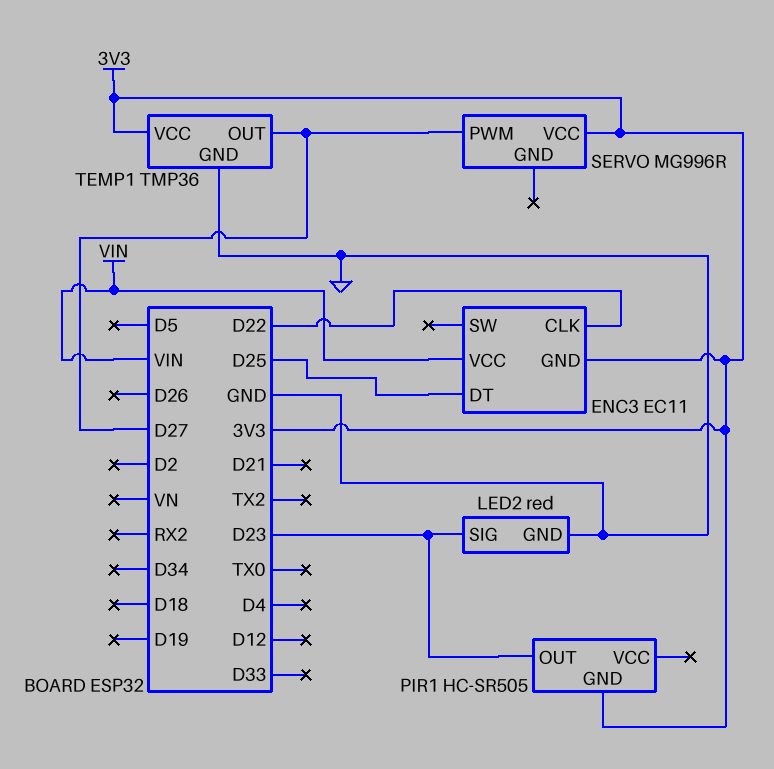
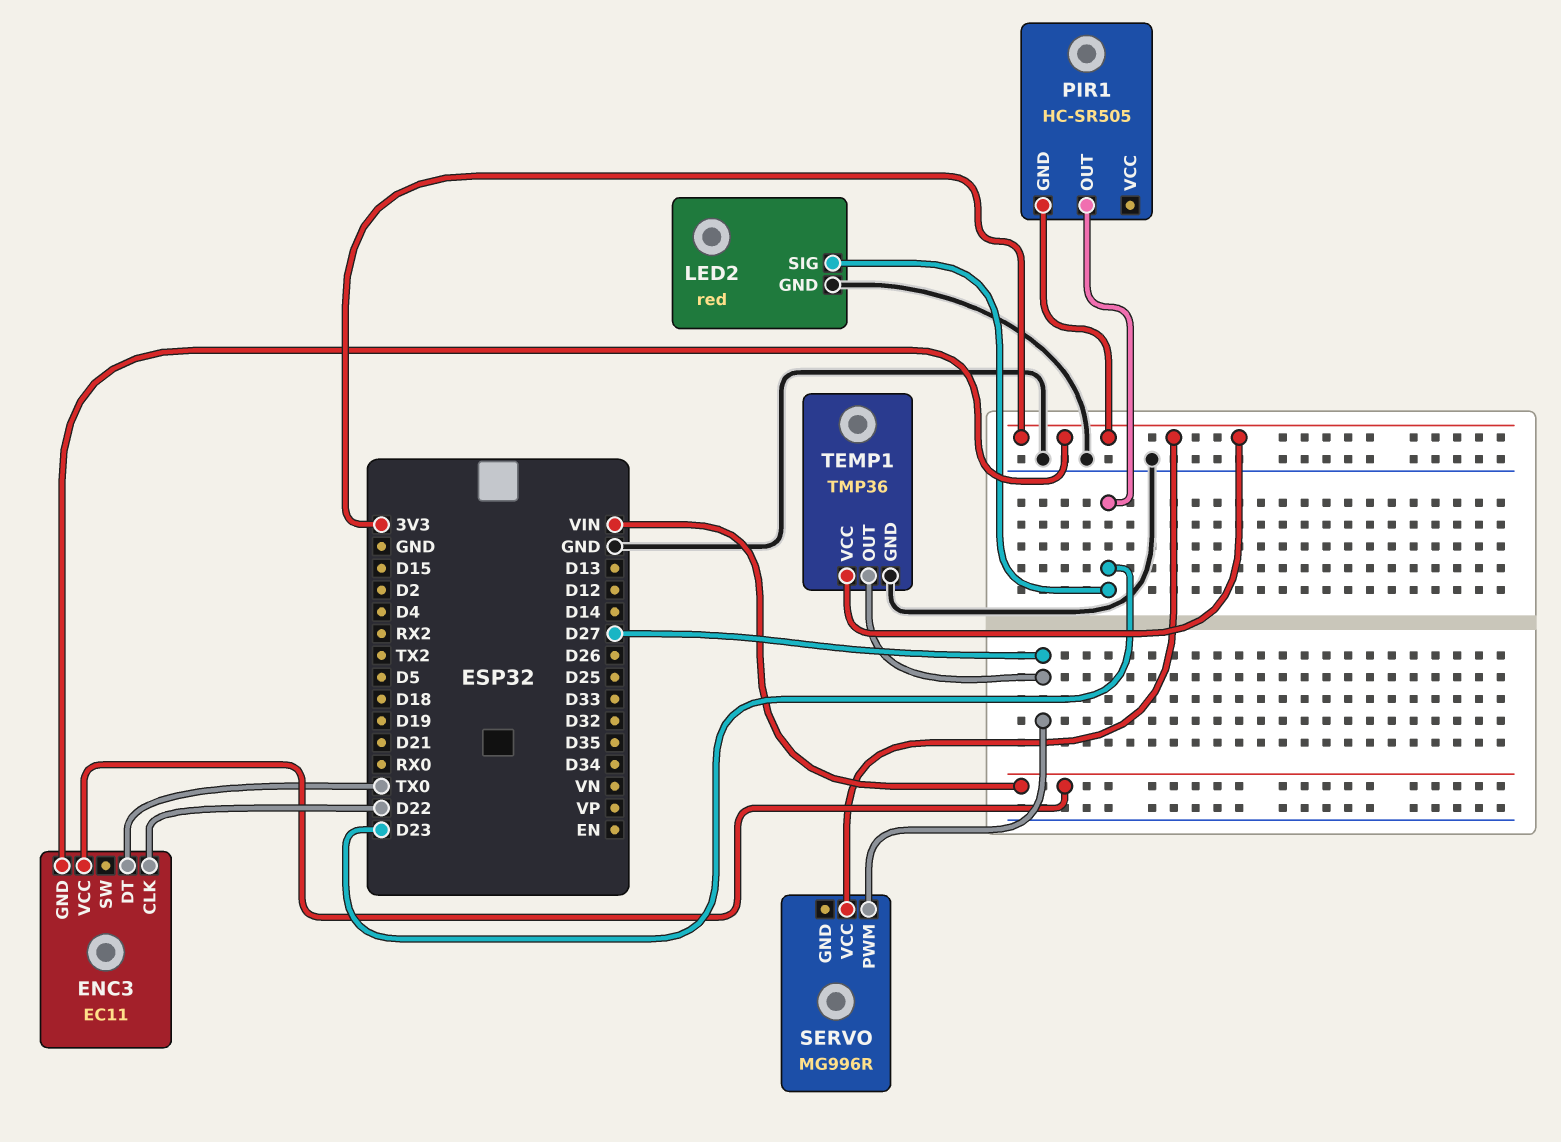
ENC3 pin DT: D25 -> TX0

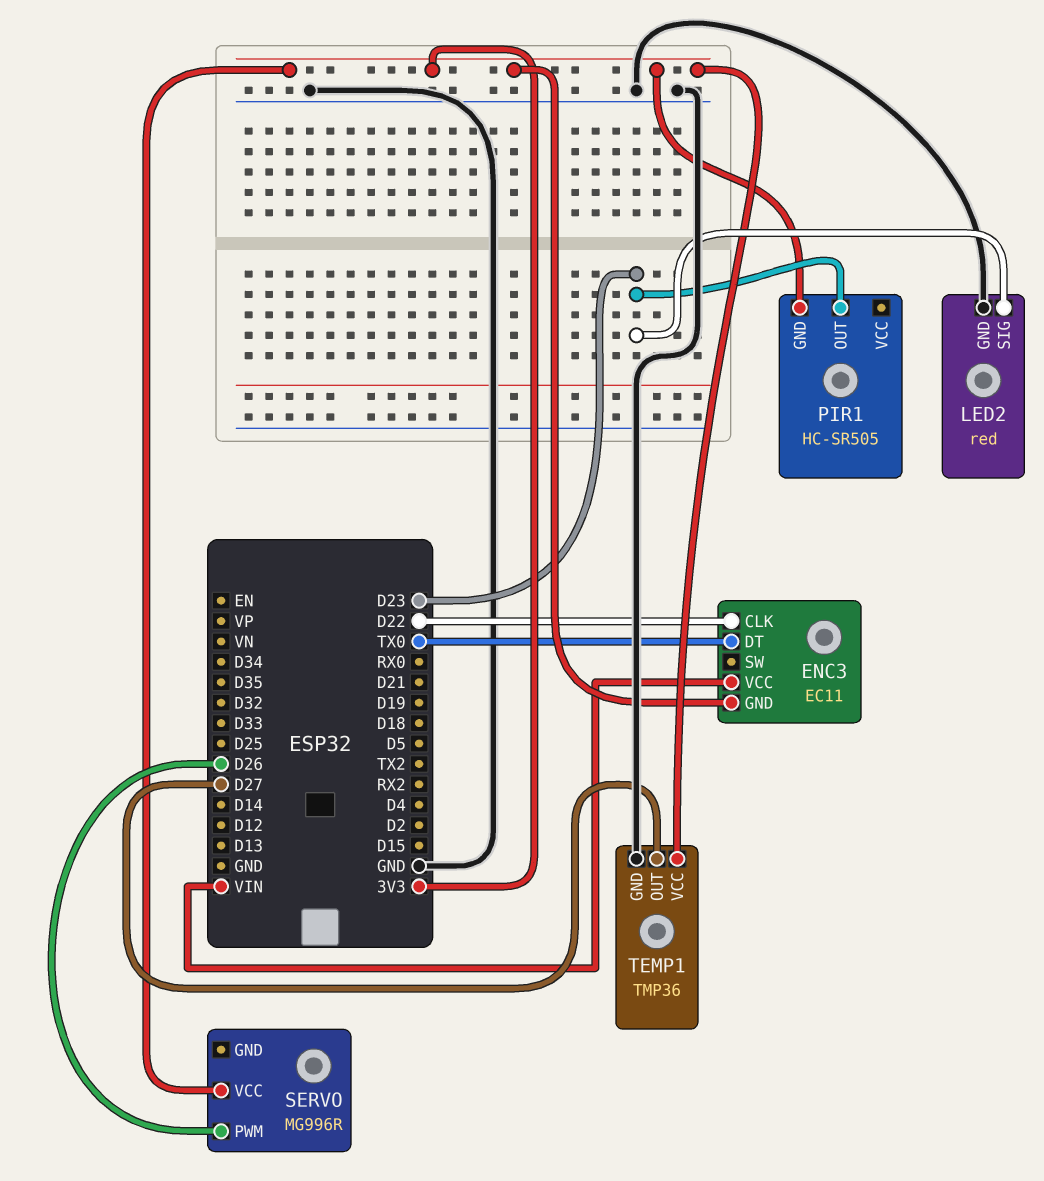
SERVO pin PWM: D27 -> D26

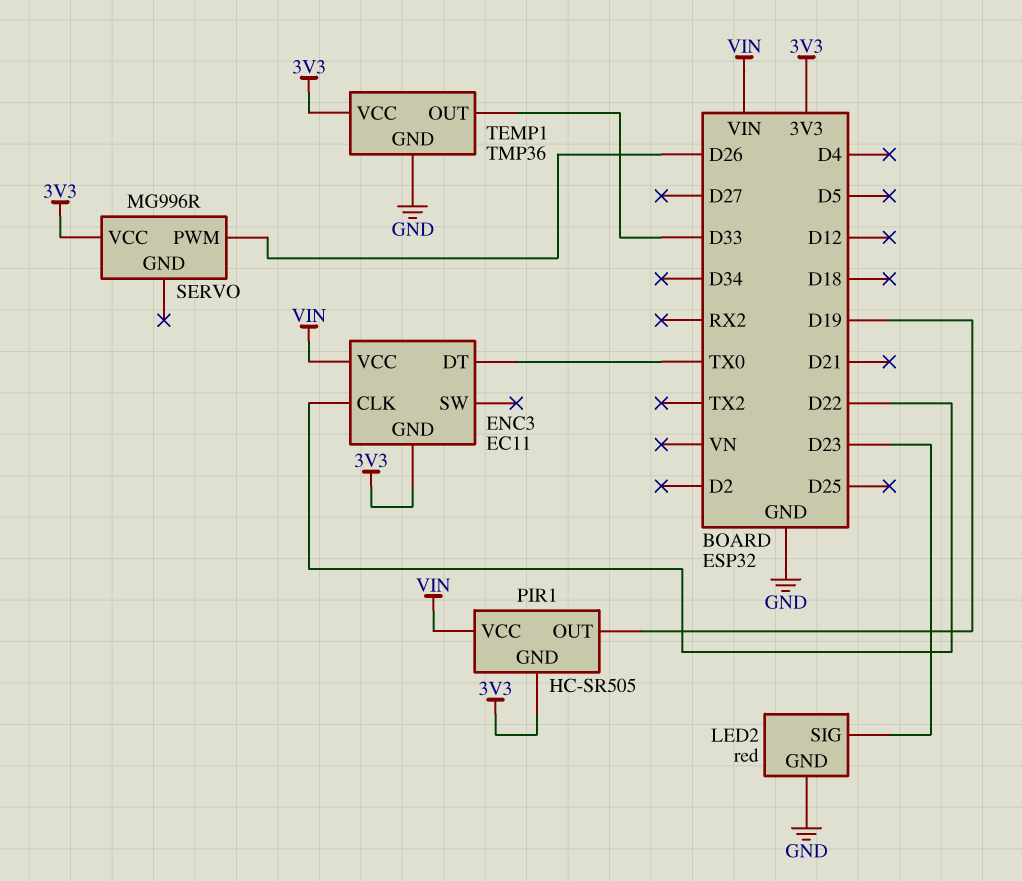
PIR1 pin OUT: D23 -> D19
PIR1 pin VCC: none -> VIN
TEMP1 pin OUT: D27 -> D33

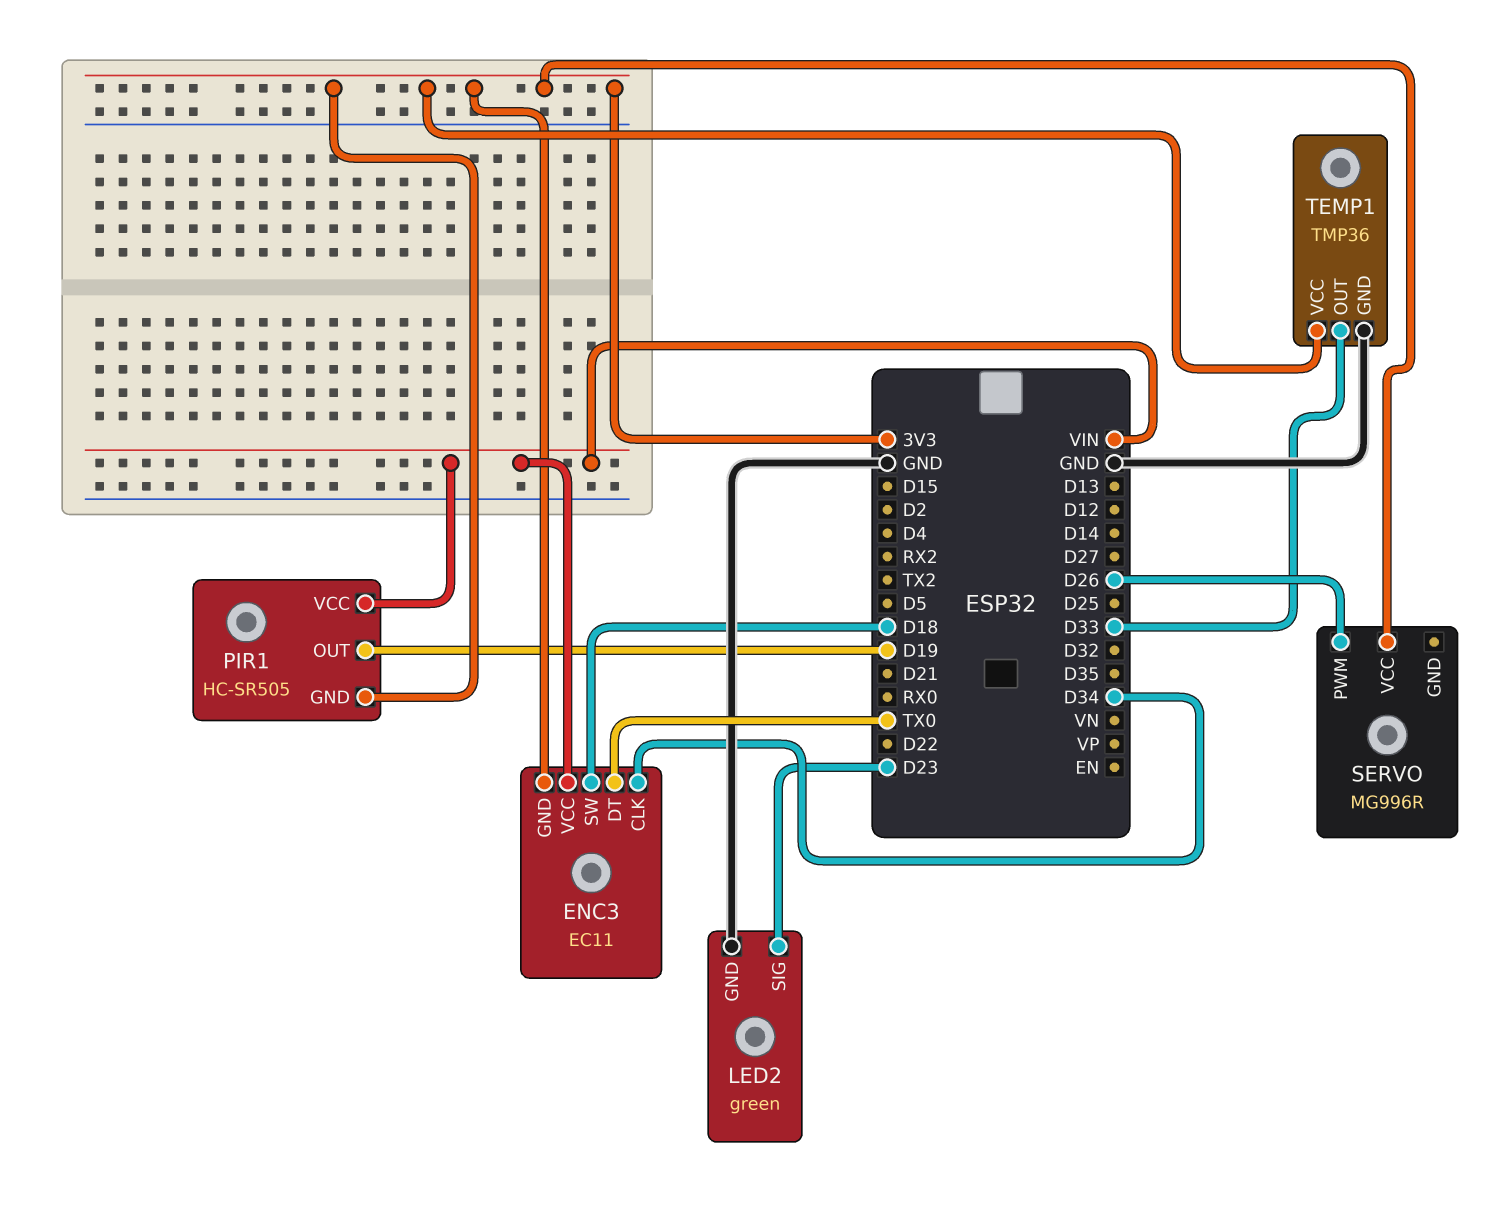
ENC3 pin CLK: D22 -> D34
ENC3 pin SW: none -> D18
LED2: red -> green

